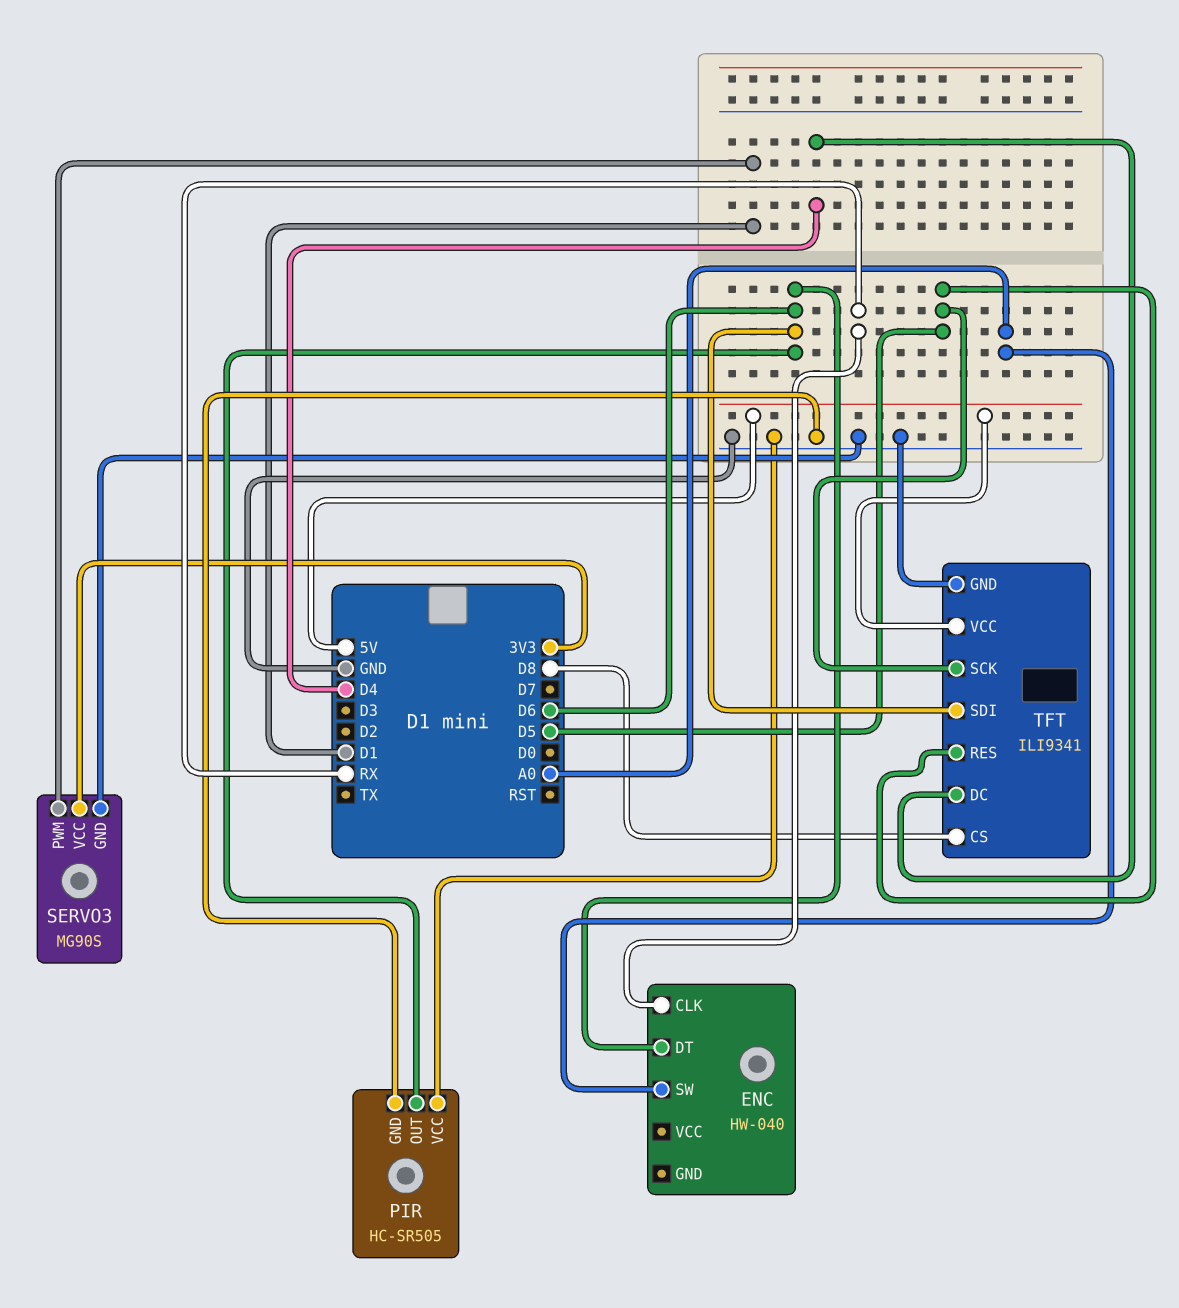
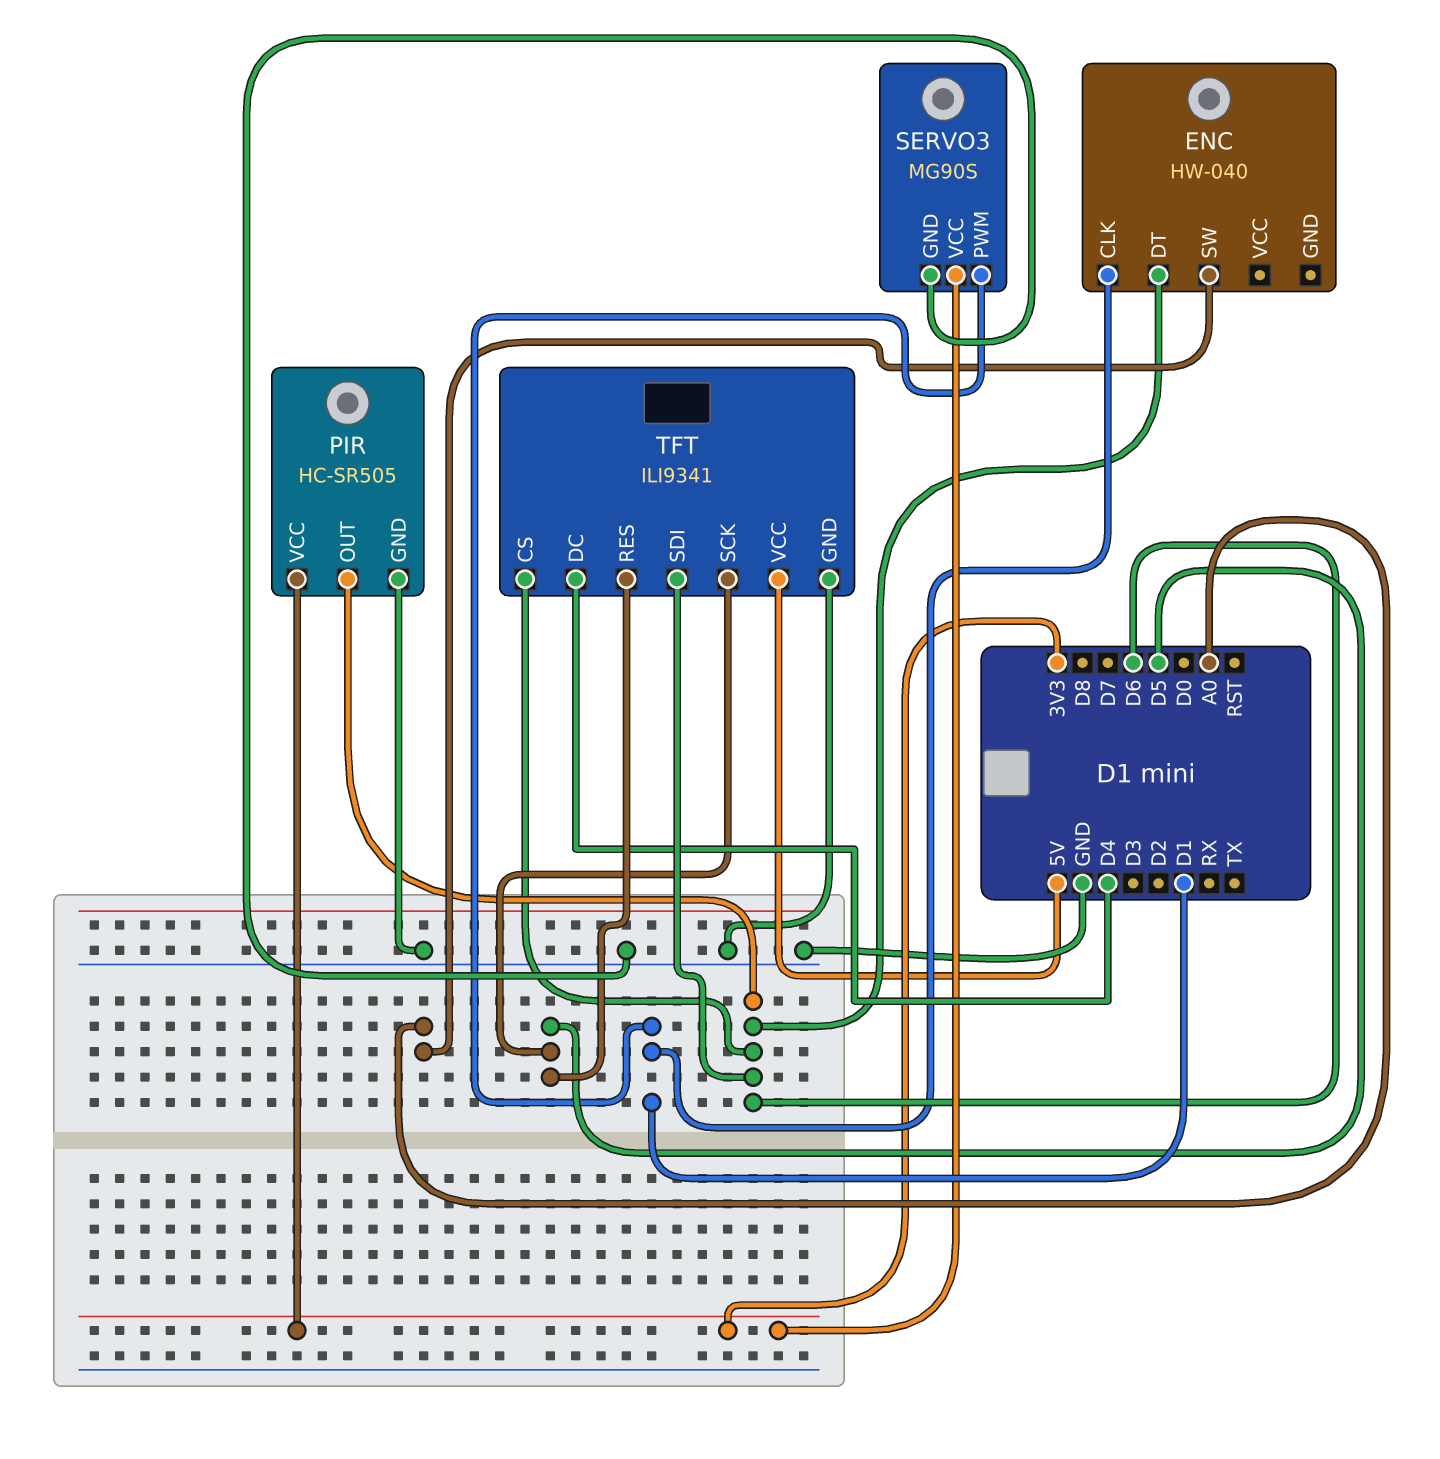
ENC pin CLK: RX -> D1
PIR pin VCC: GND -> 3V3
TFT pin CS: D8 -> D6

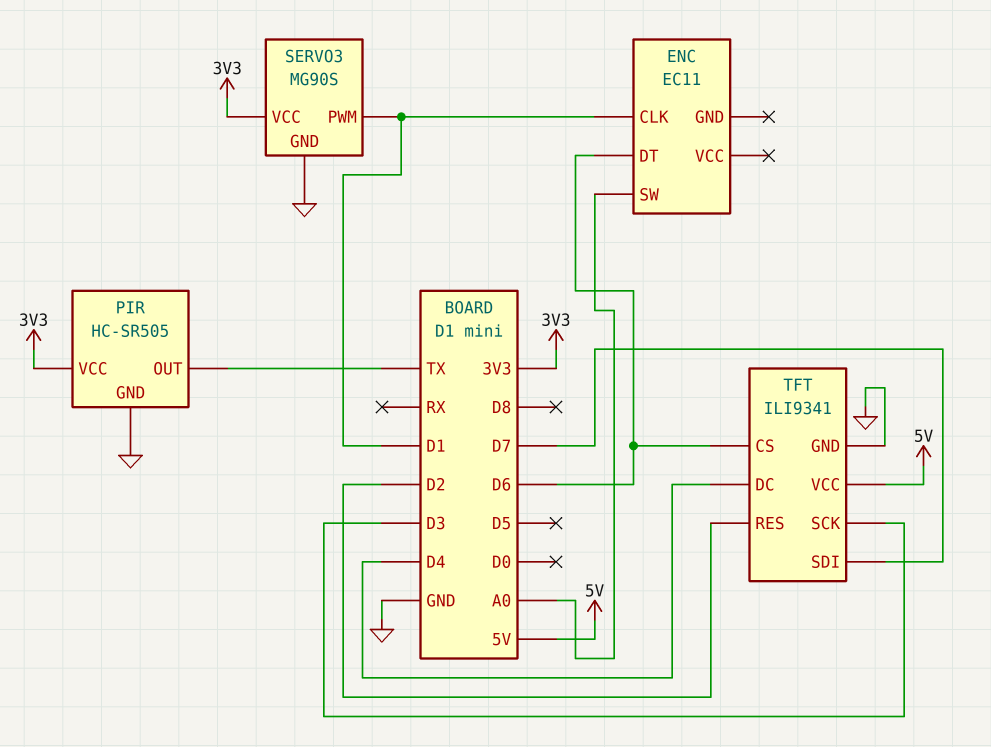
ENC: HW-040 -> EC11
PIR pin OUT: D6 -> TX
TFT pin RES: D5 -> D2
TFT pin SCK: D5 -> D3
TFT pin SDI: D6 -> D7

